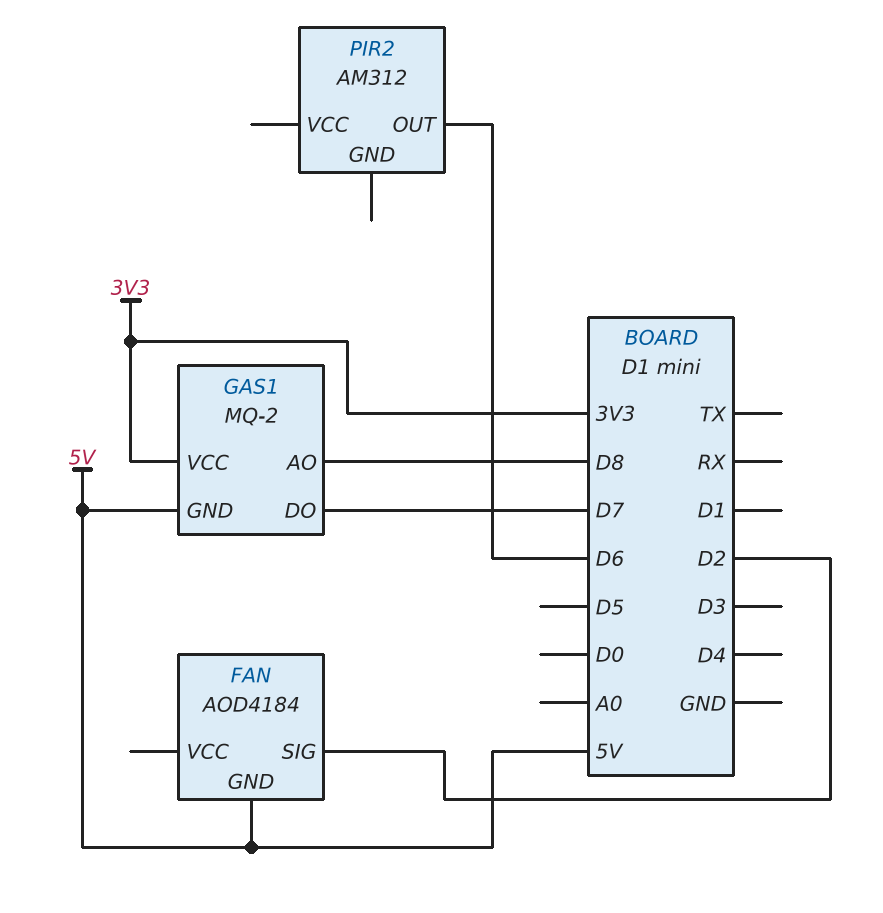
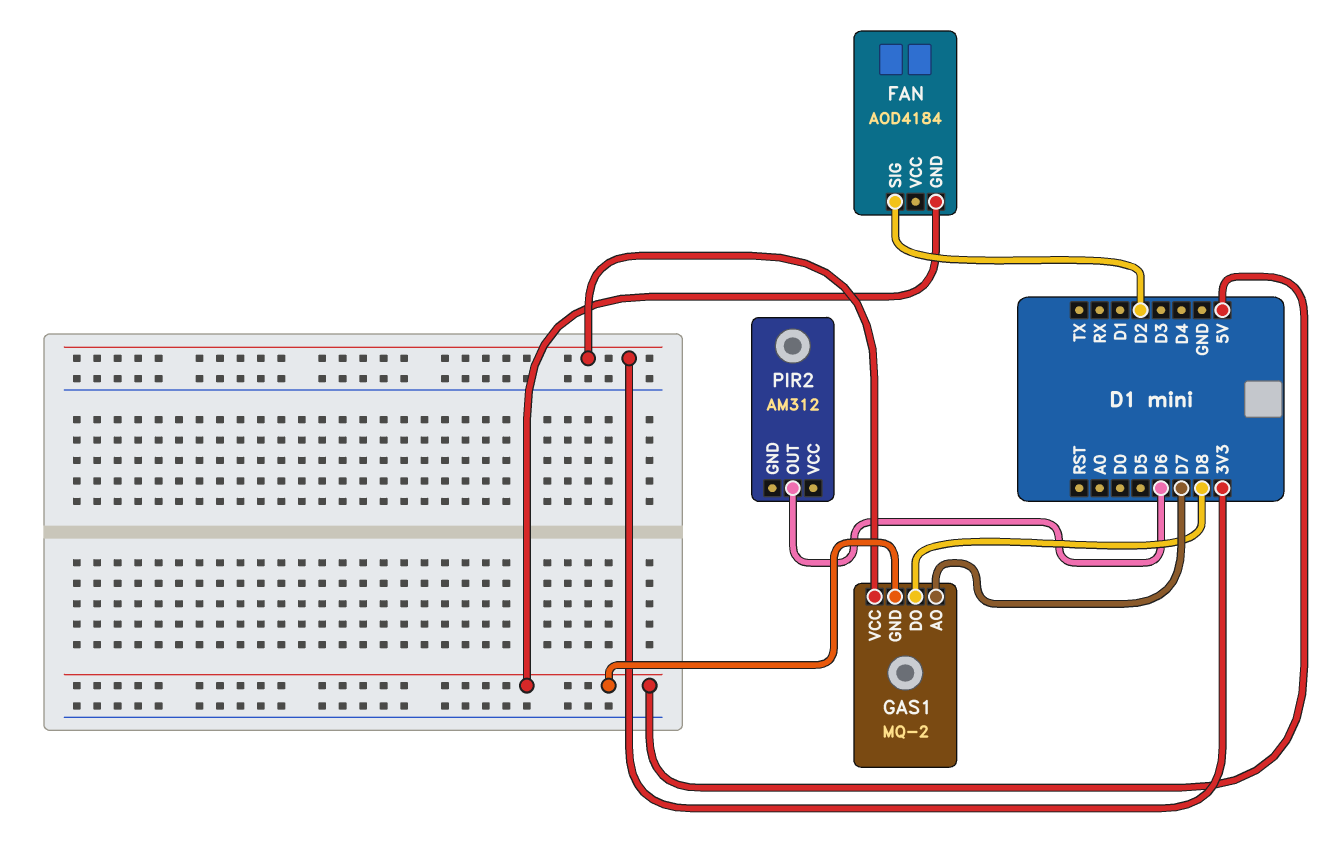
GAS1 pin AO: D8 -> D7
GAS1 pin DO: D7 -> D8

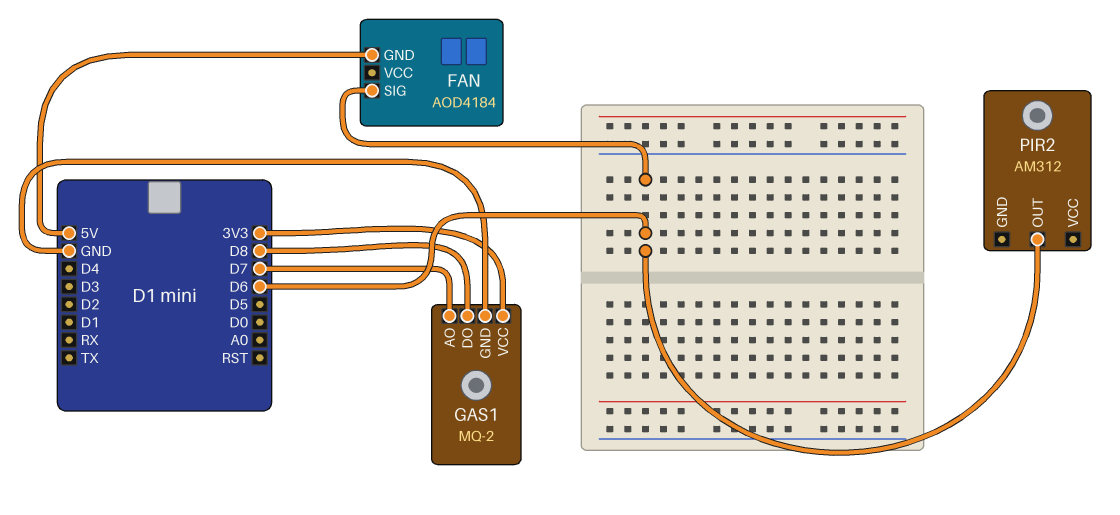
FAN pin SIG: D2 -> D6
GAS1 pin GND: 5V -> GND

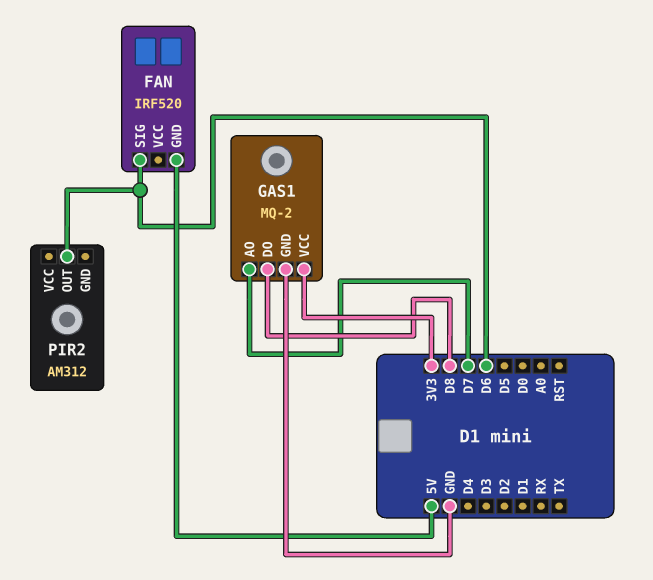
FAN: AOD4184 -> IRF520

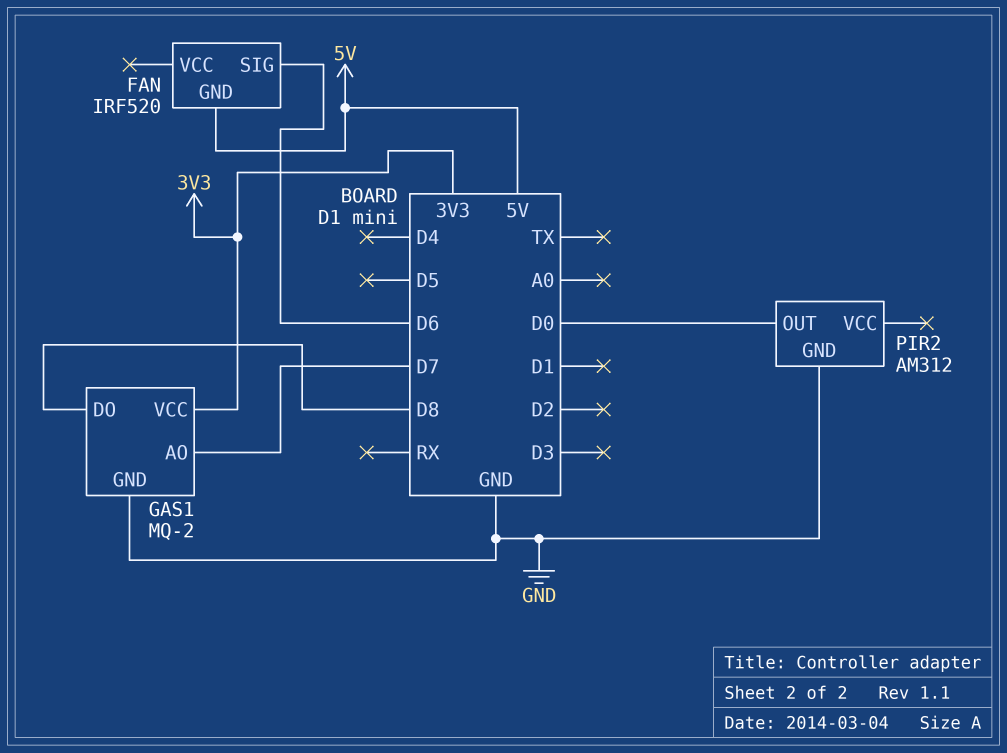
PIR2 pin GND: none -> GND
PIR2 pin OUT: D6 -> D0

